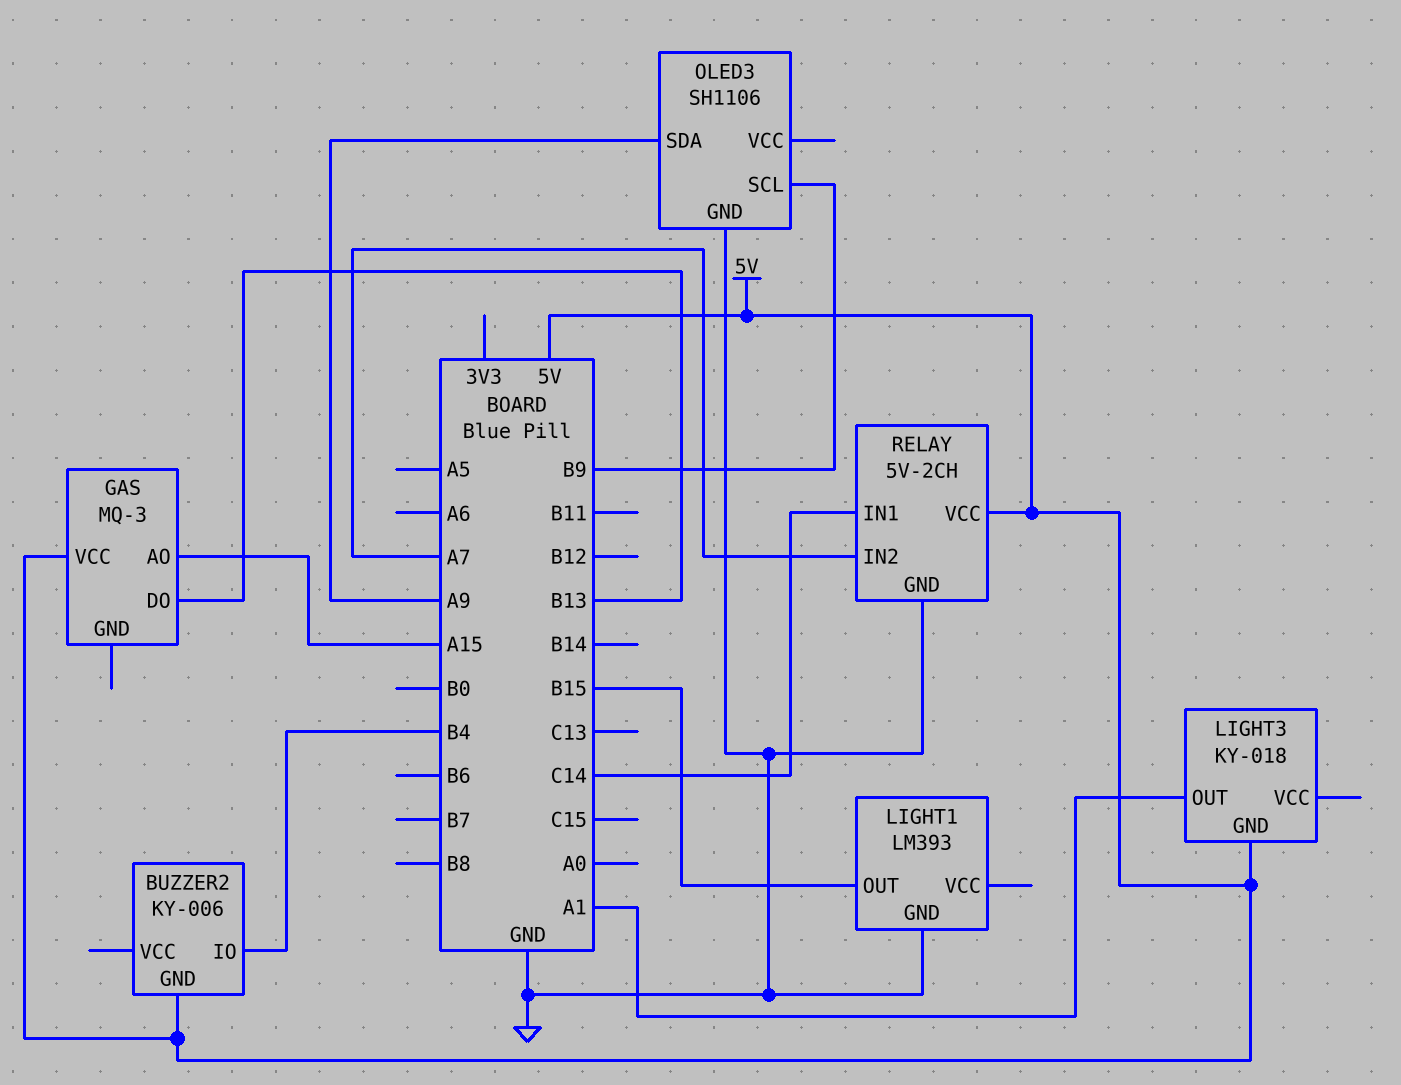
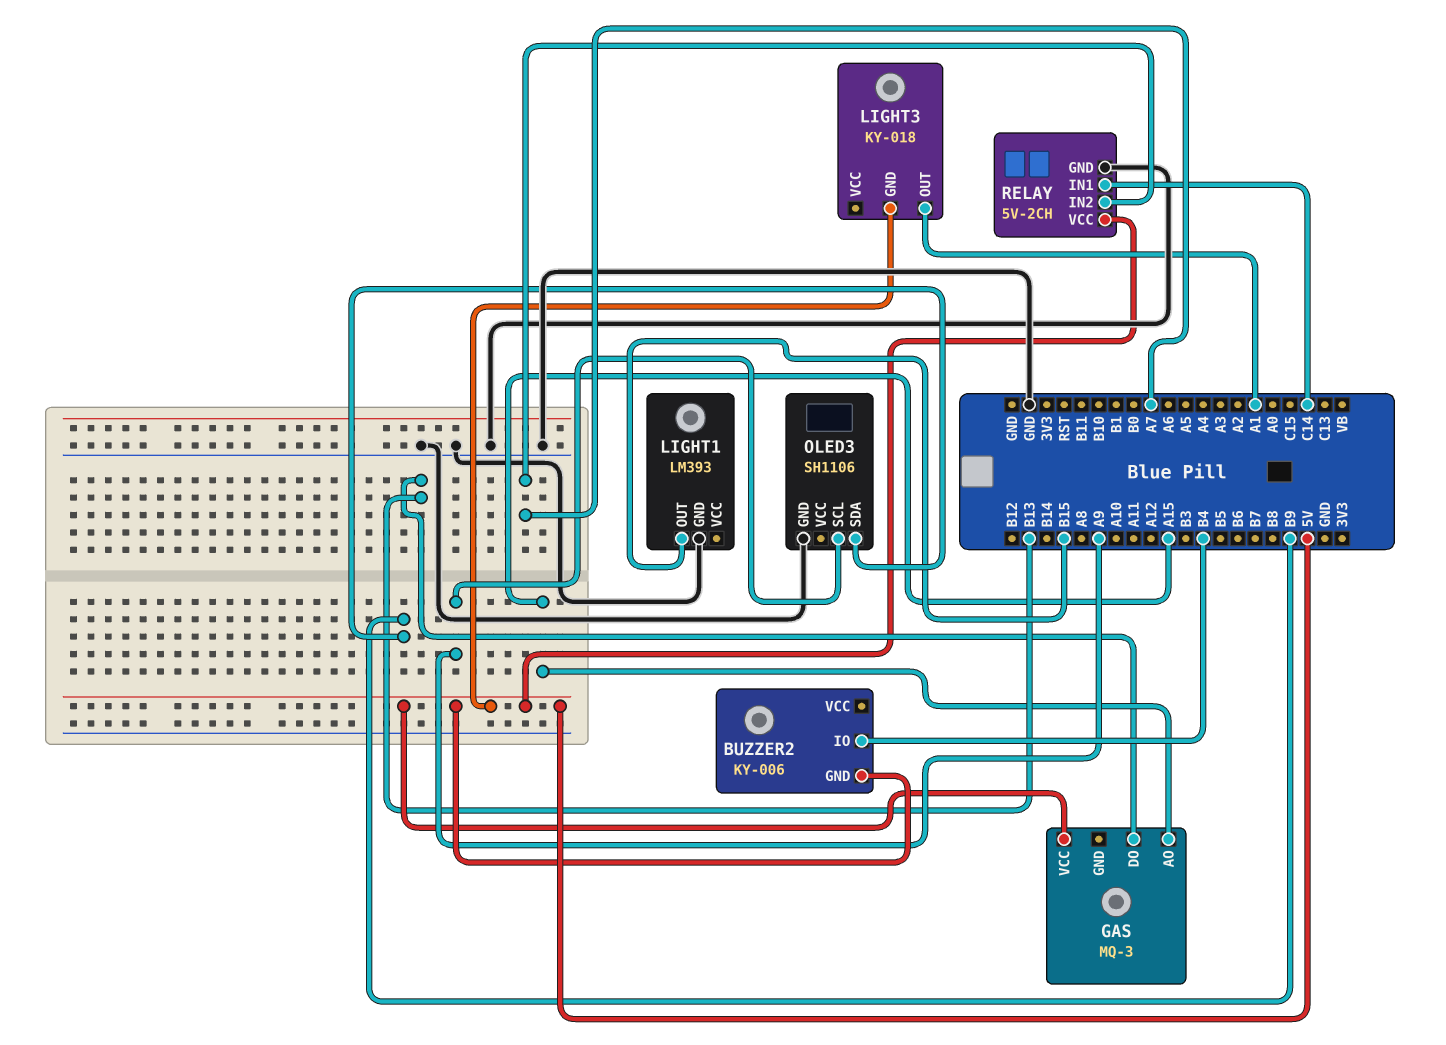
OLED3 pin SCL: B9 -> A9
OLED3 pin SDA: A9 -> B9

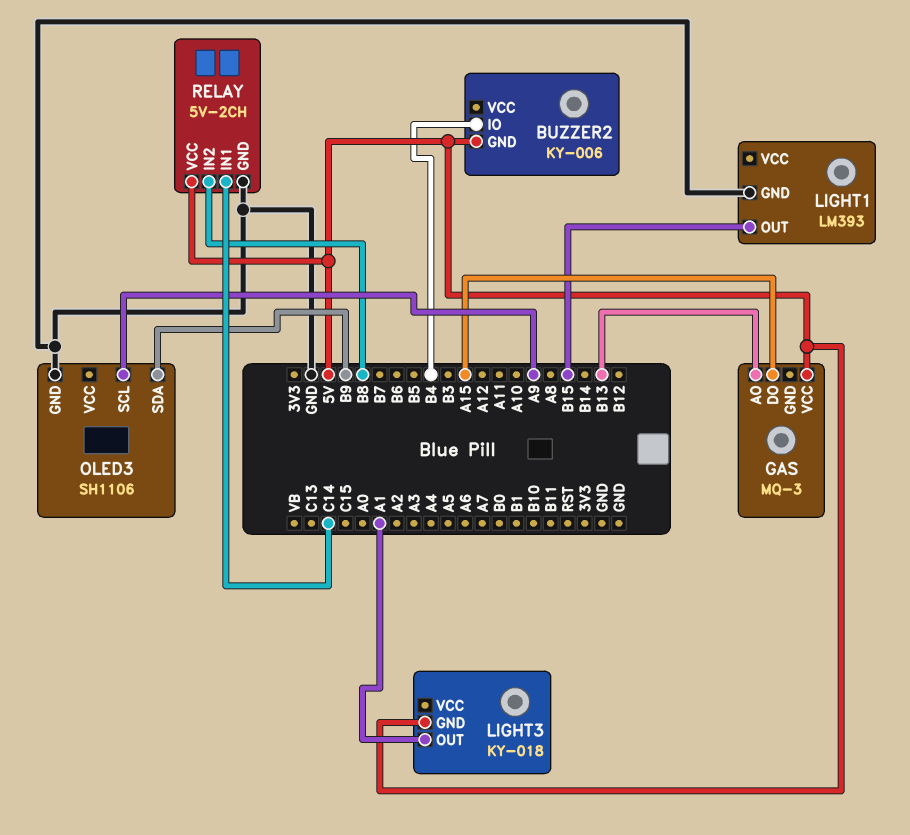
GAS pin AO: A15 -> B13
GAS pin DO: B13 -> A15
RELAY pin IN2: A7 -> B8

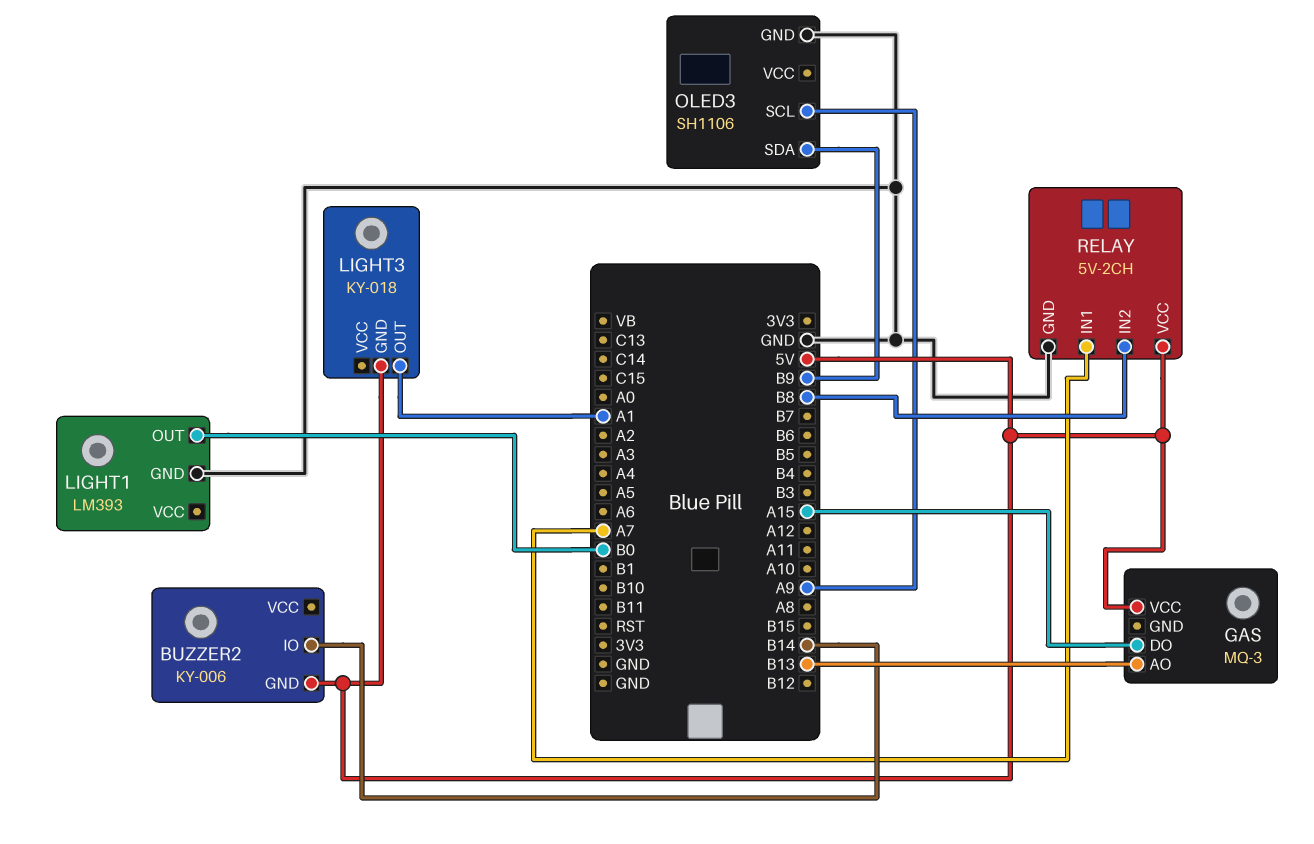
BUZZER2 pin IO: B4 -> B14
LIGHT1 pin OUT: B15 -> B0
RELAY pin IN1: C14 -> A7

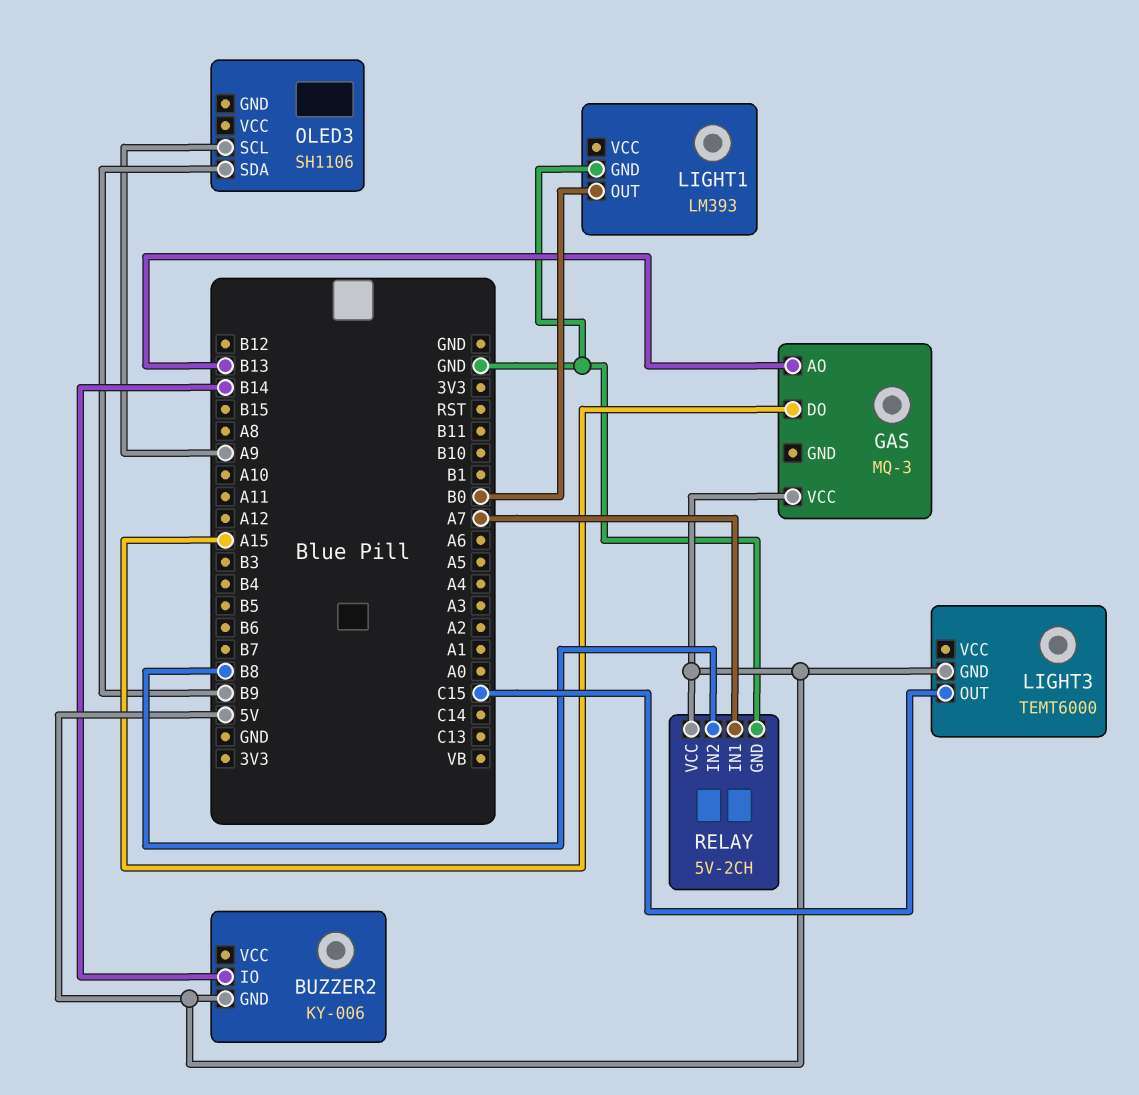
LIGHT3: KY-018 -> TEMT6000
LIGHT3 pin OUT: A1 -> C15
OLED3 pin GND: GND -> none

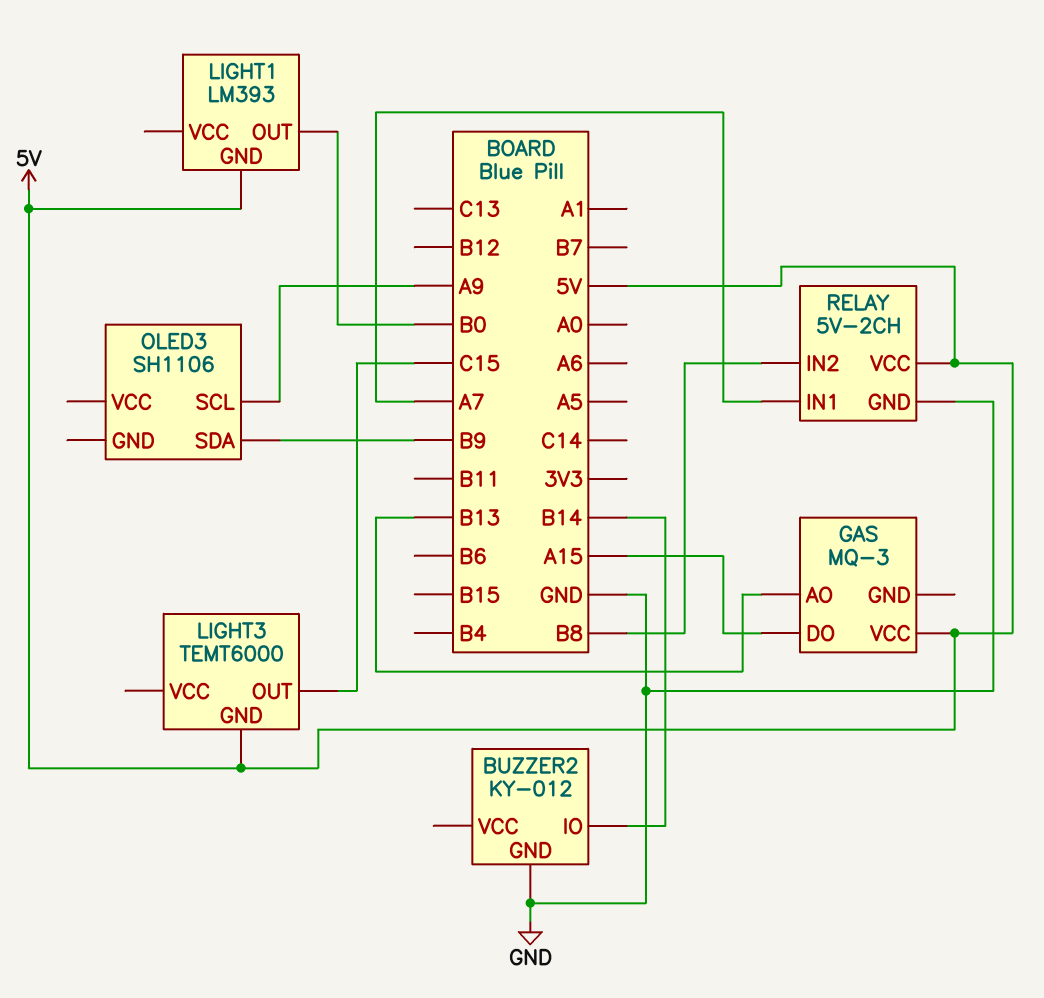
BUZZER2: KY-006 -> KY-012
BUZZER2 pin GND: 5V -> GND
LIGHT1 pin GND: GND -> 5V

